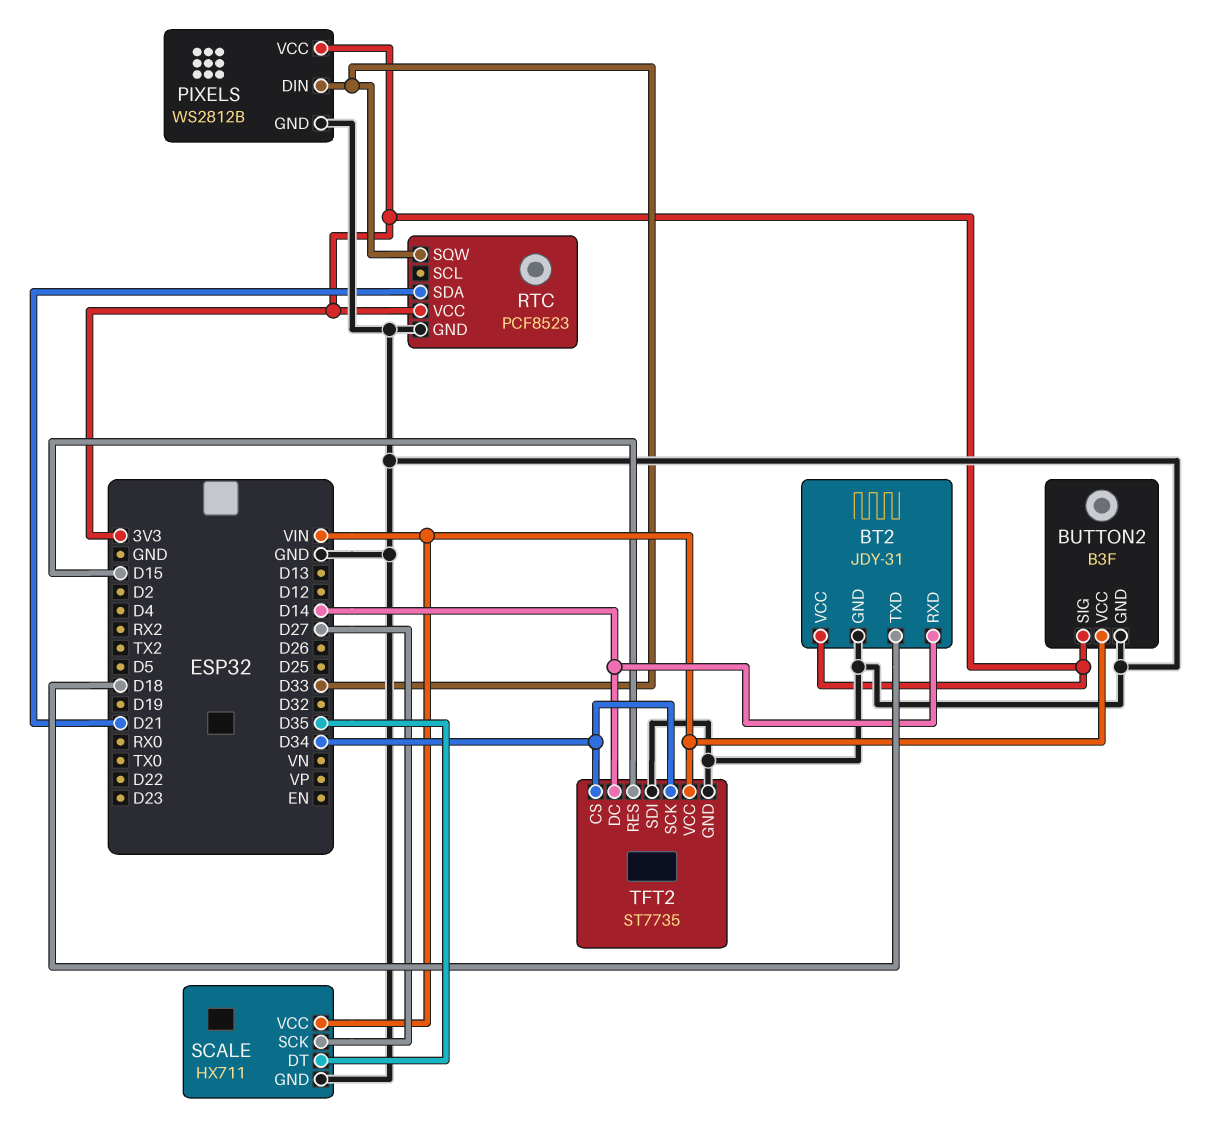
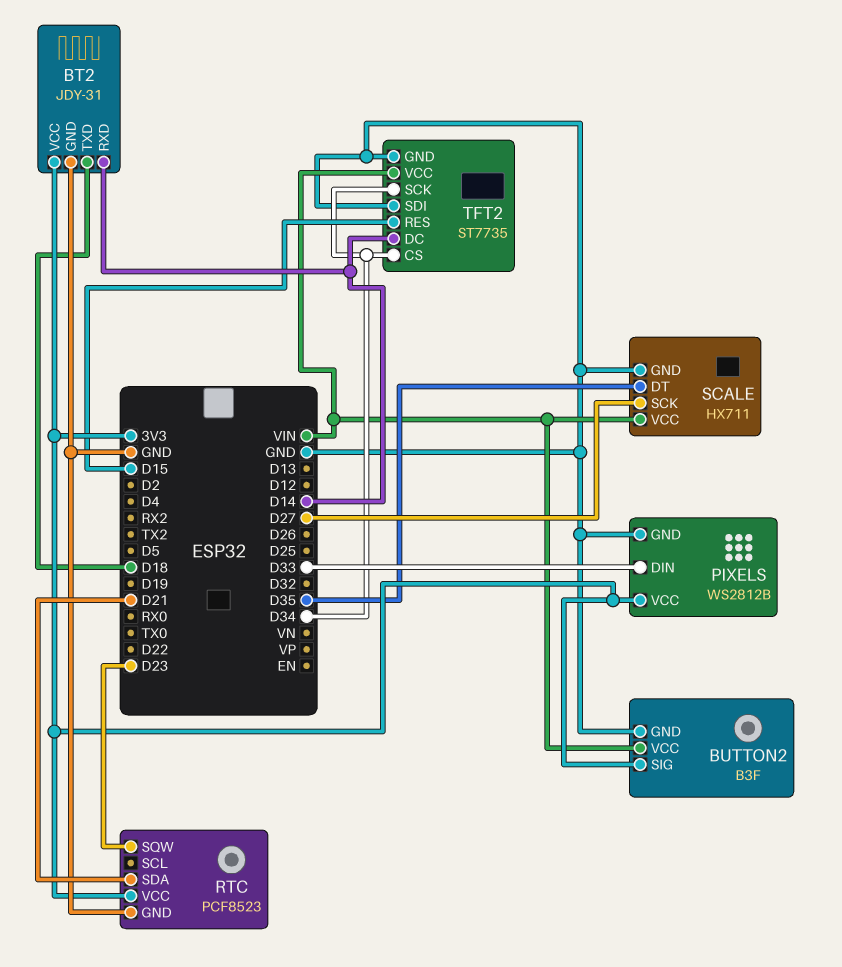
RTC pin SQW: D33 -> D23

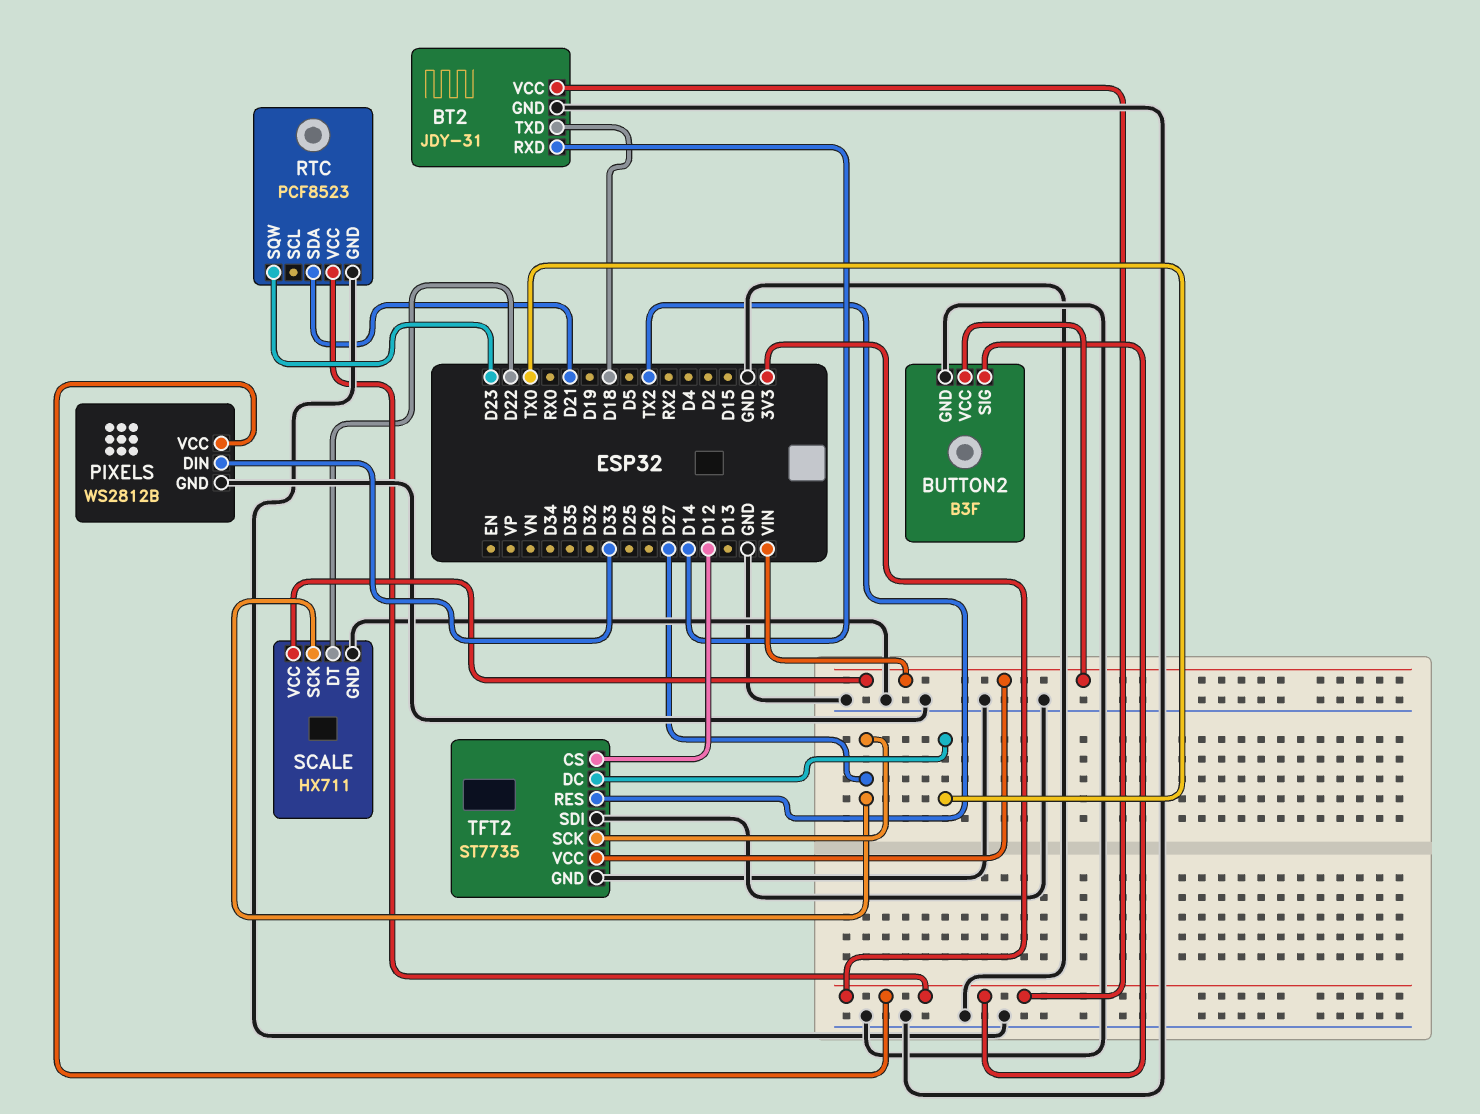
SCALE pin DT: D35 -> D22
TFT2 pin CS: D34 -> D12
TFT2 pin DC: D14 -> TX0
TFT2 pin RES: D15 -> TX2
TFT2 pin SCK: D34 -> D27

